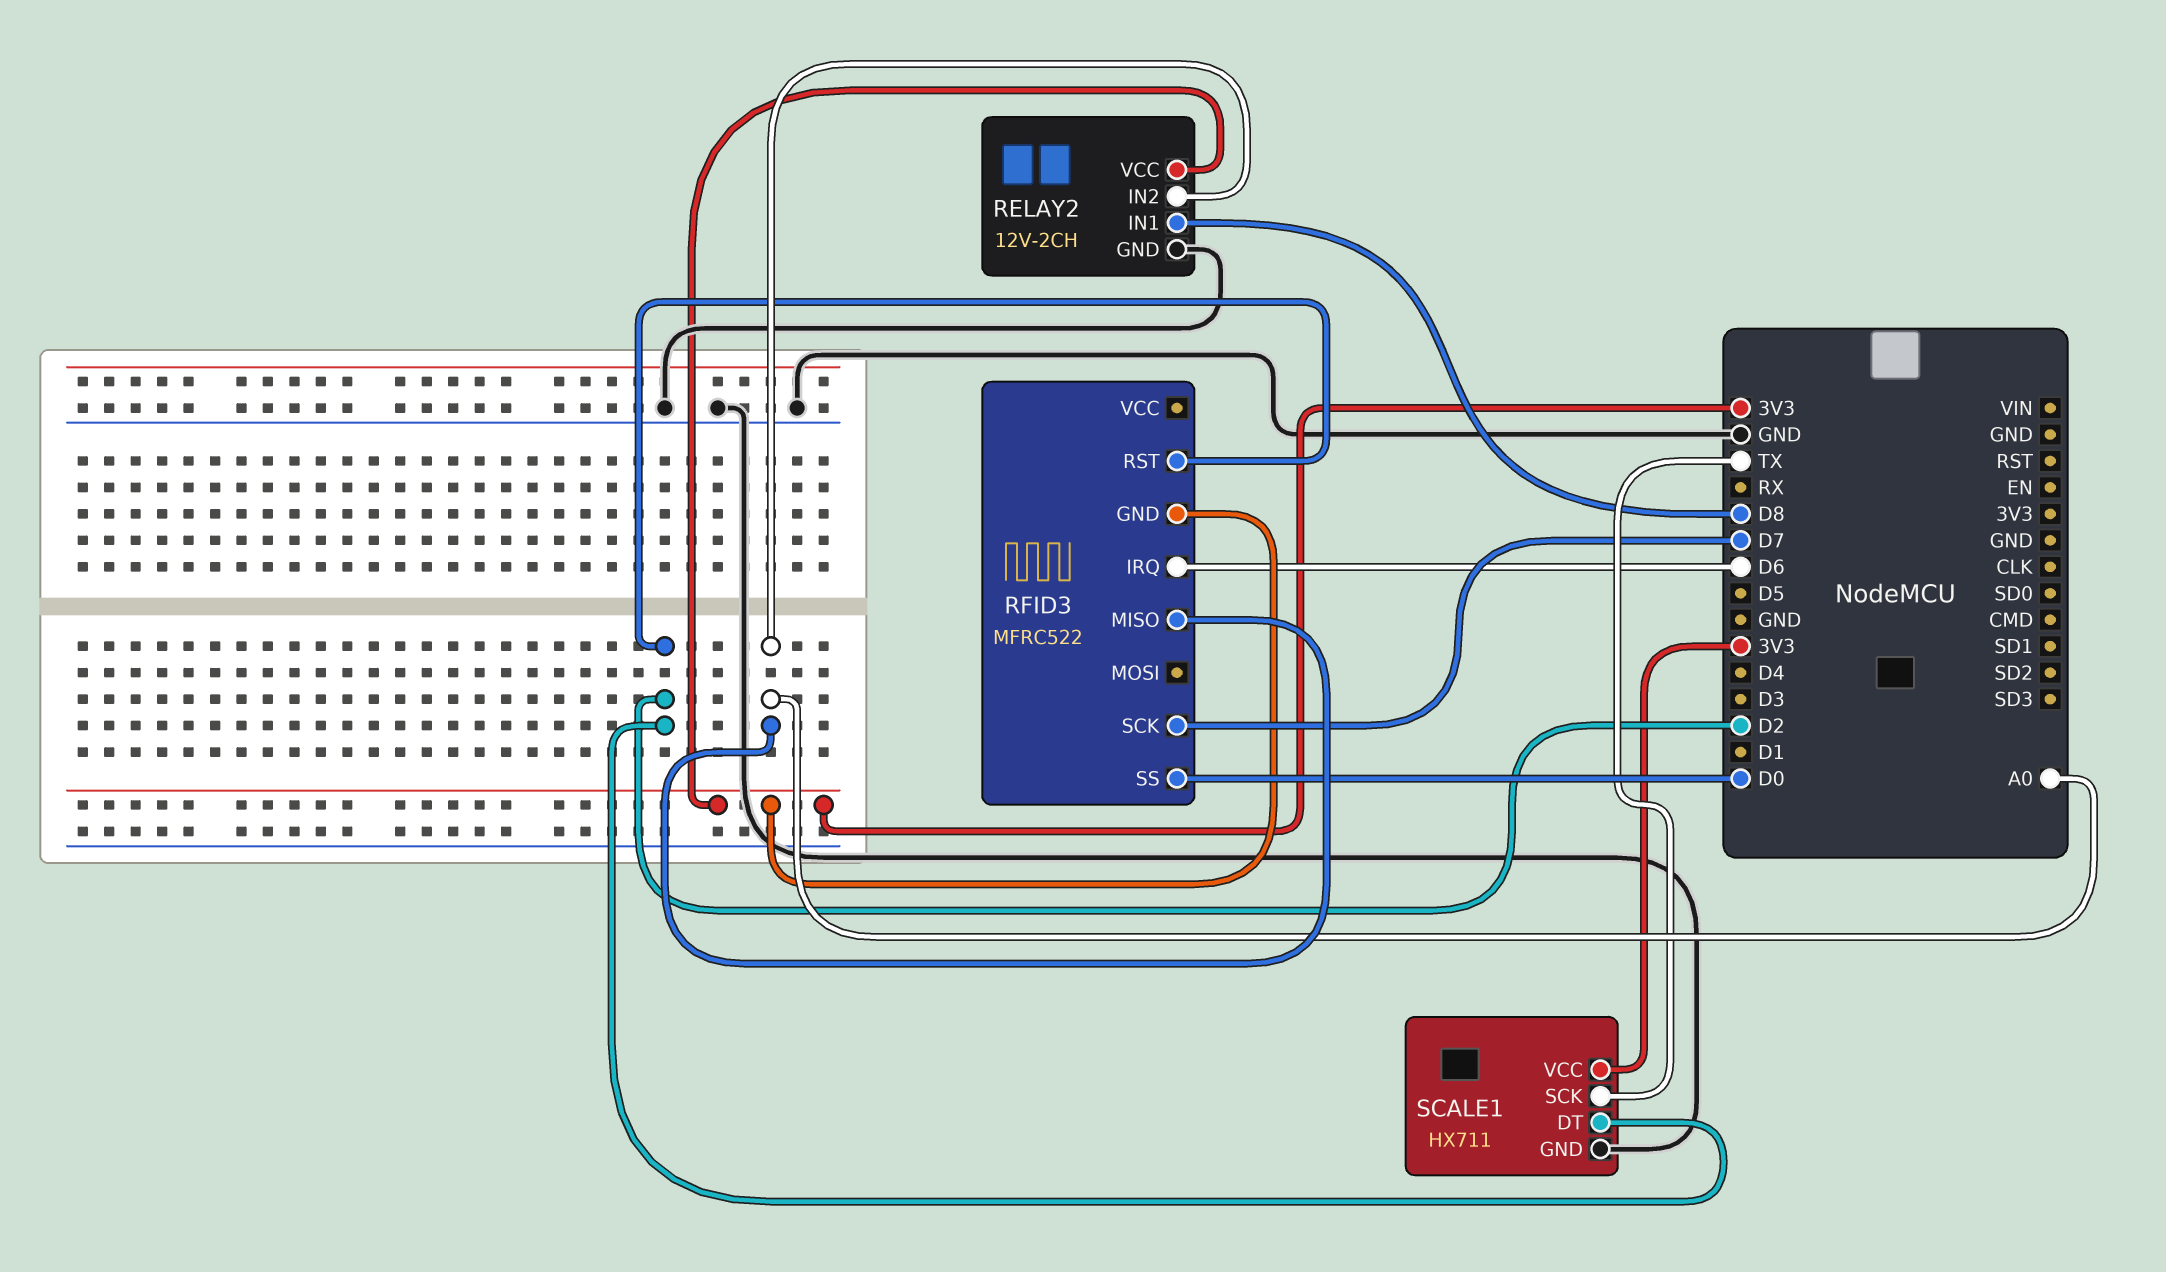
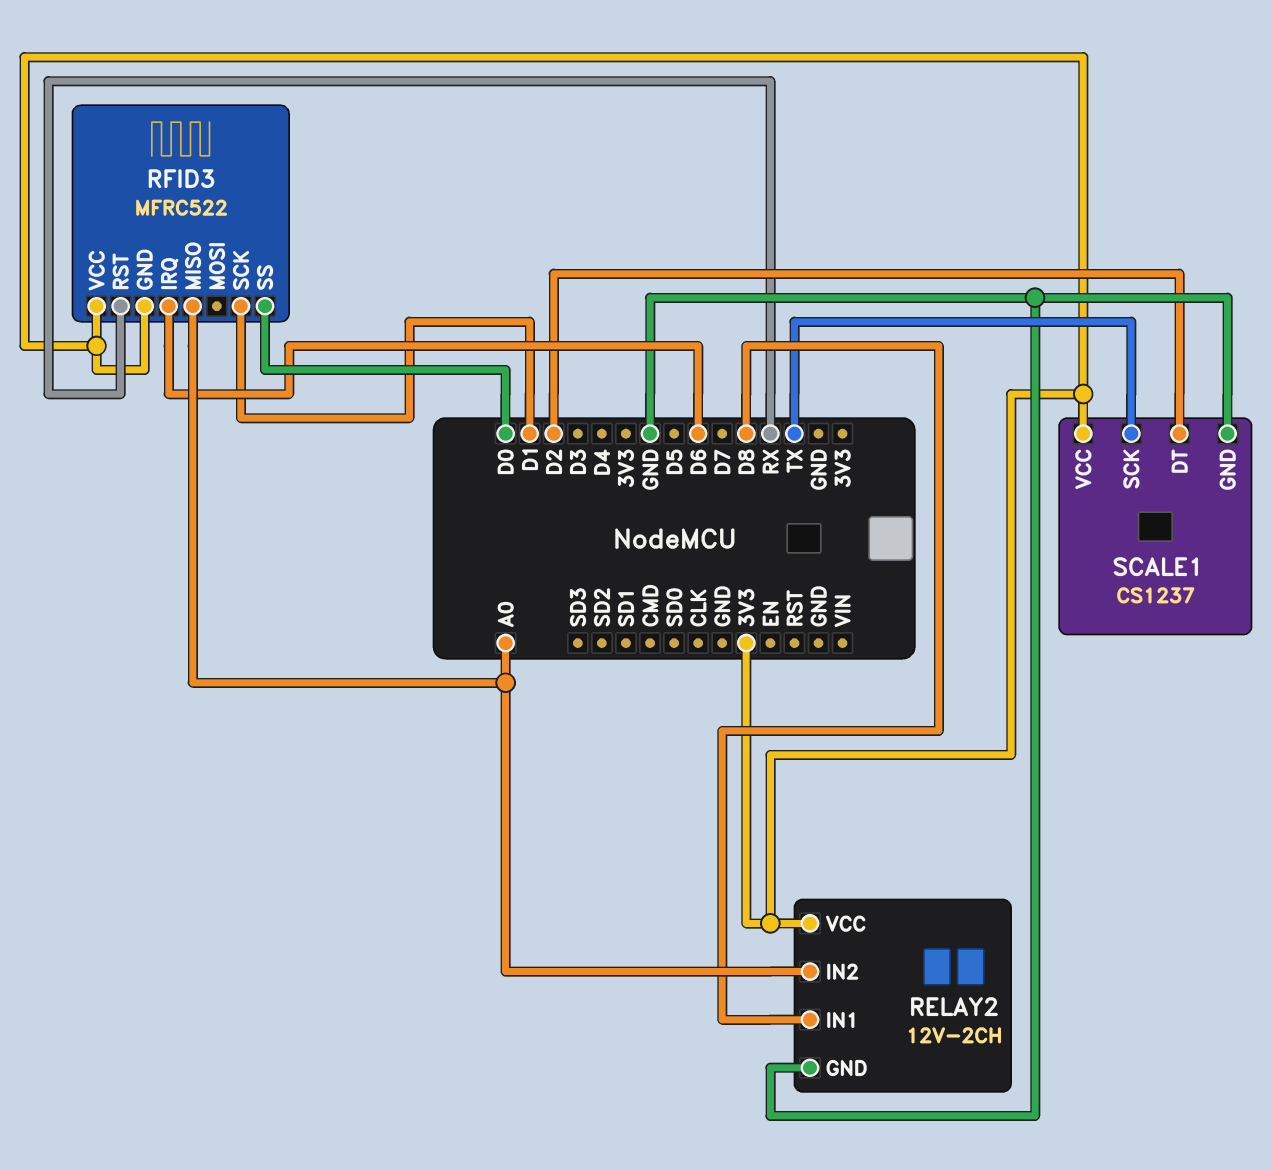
RFID3 pin RST: D2 -> RX
RFID3 pin SCK: D7 -> D1
RFID3 pin VCC: none -> 3V3
SCALE1: HX711 -> CS1237

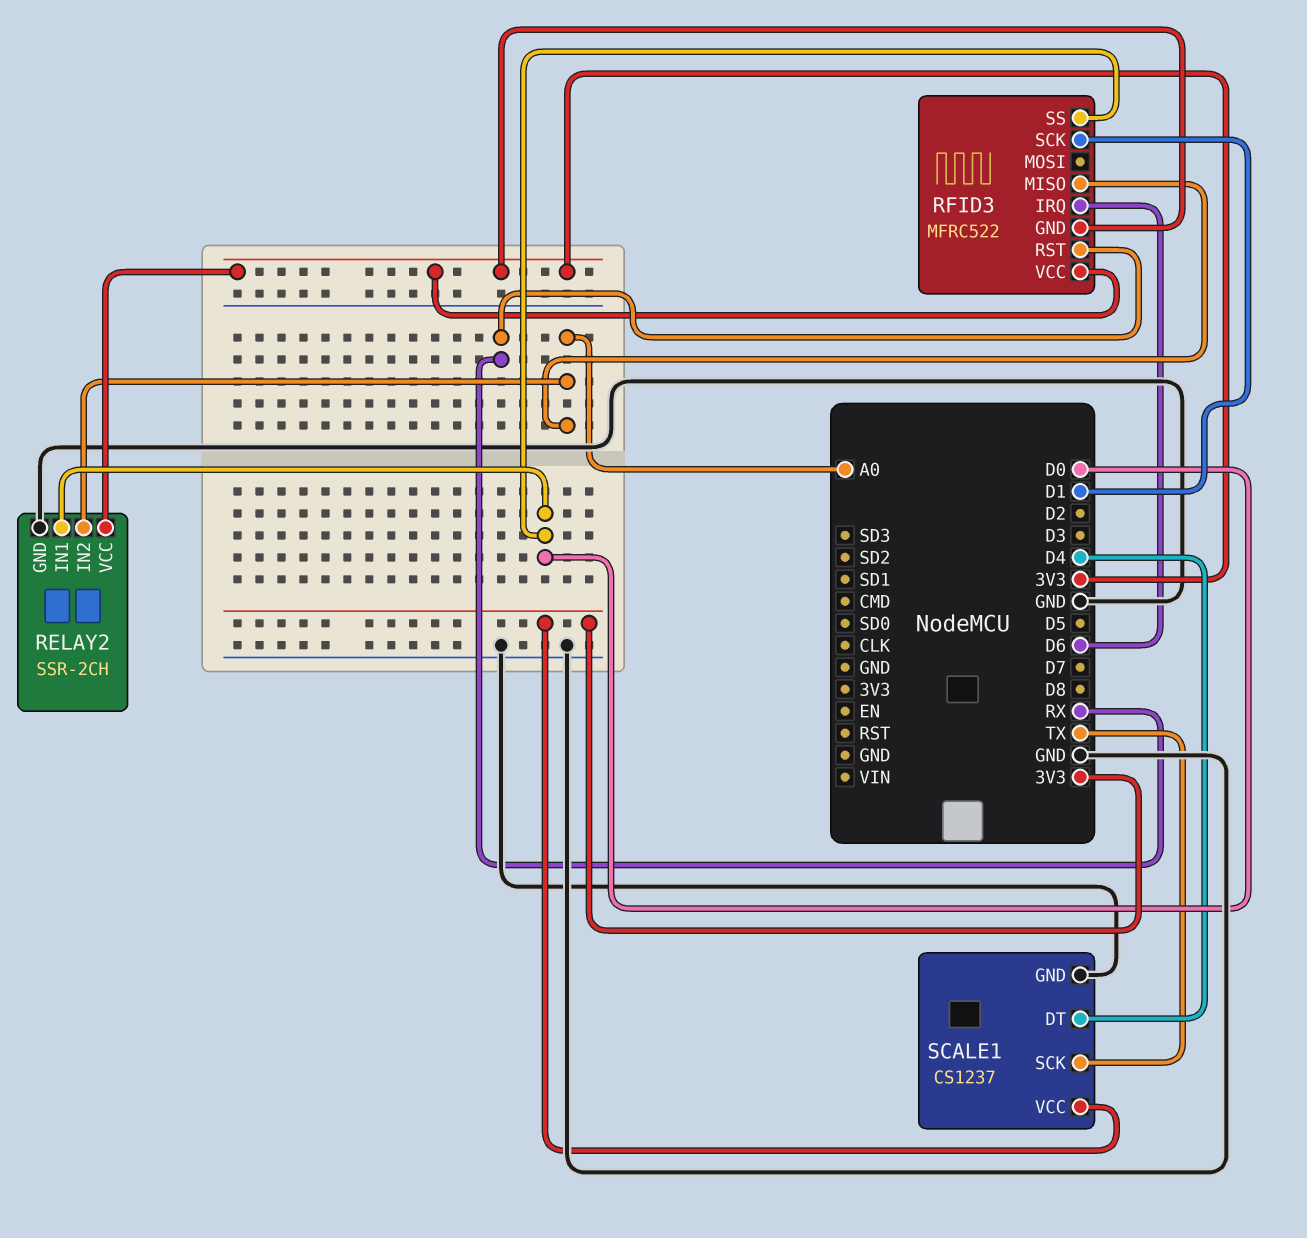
RELAY2: 12V-2CH -> SSR-2CH
RELAY2 pin IN1: D8 -> D0
SCALE1 pin DT: D2 -> D4

